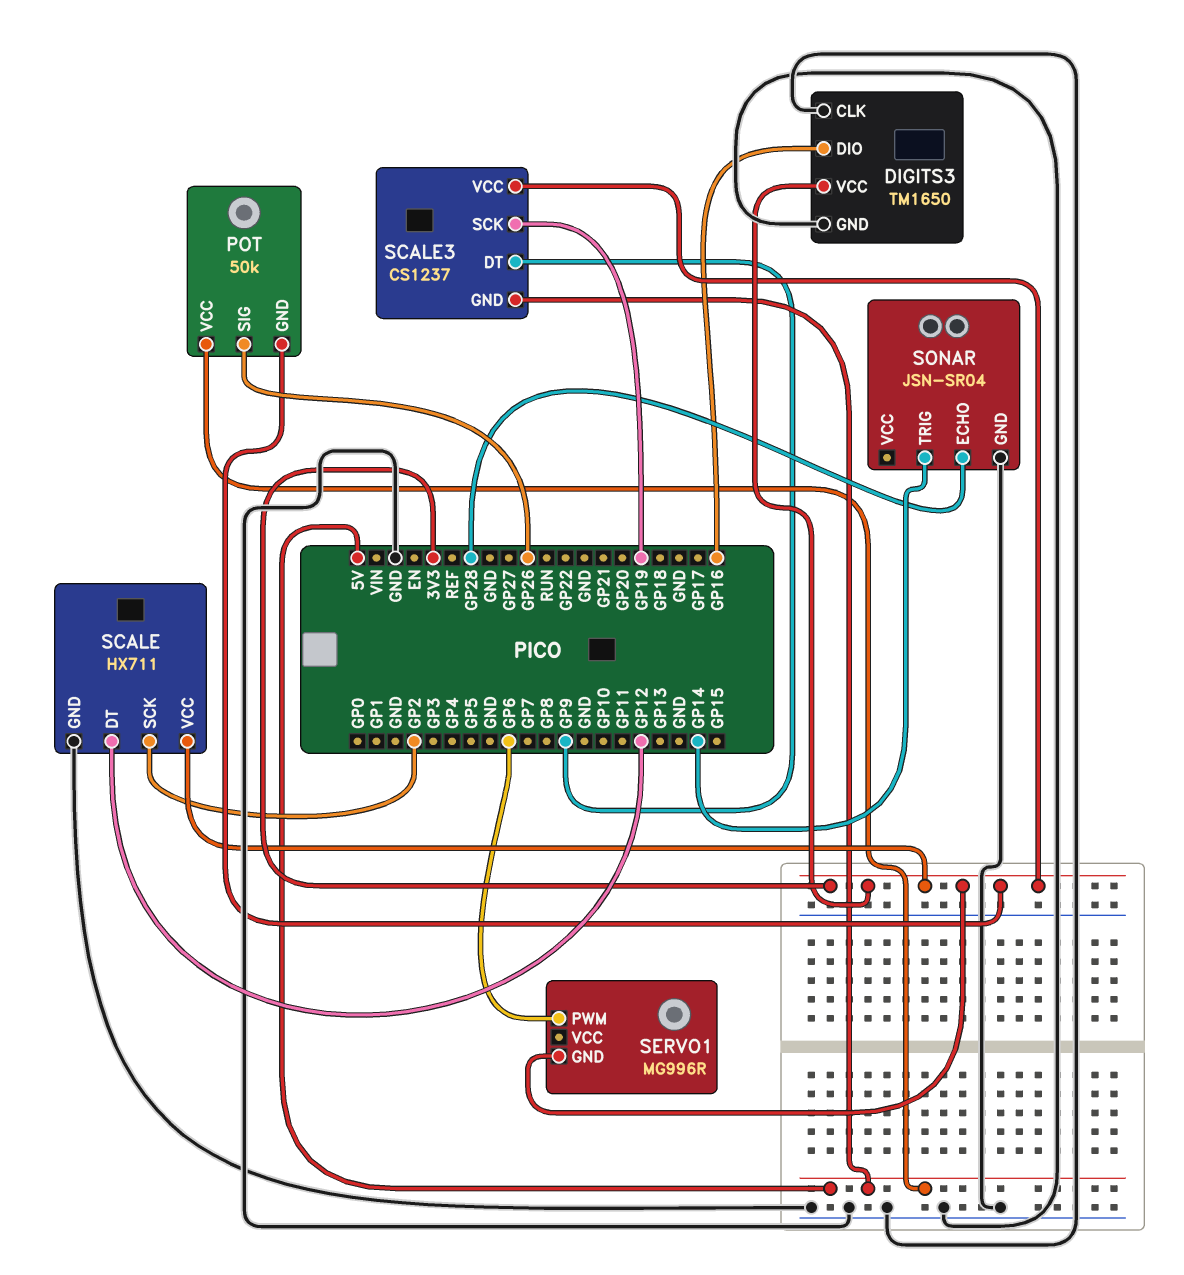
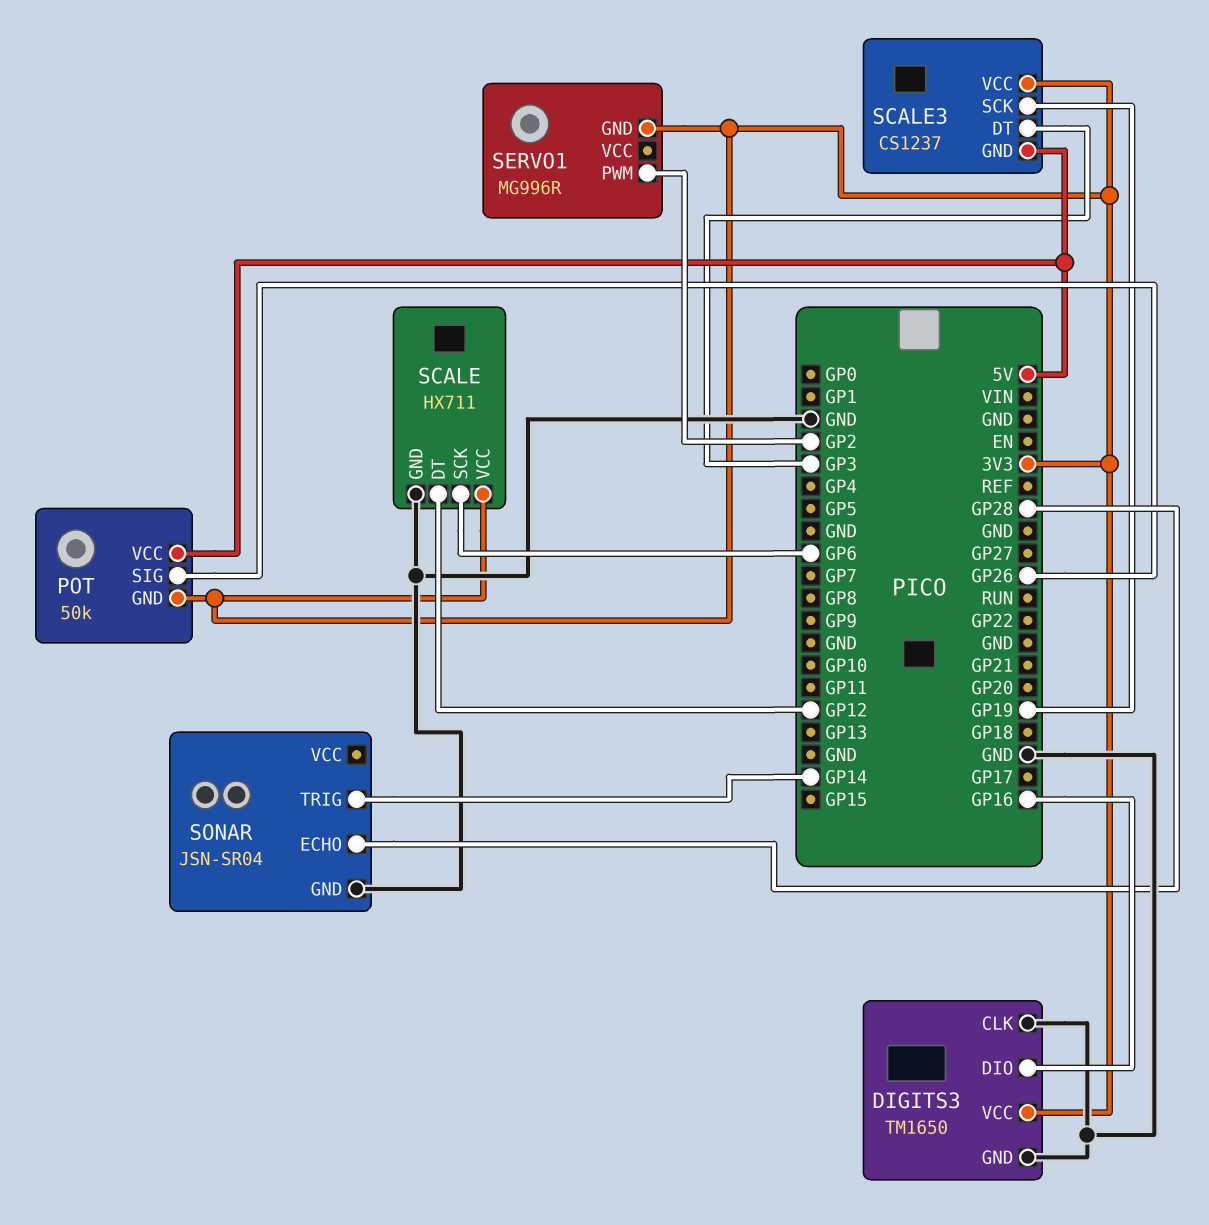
SCALE pin SCK: GP2 -> GP6
SCALE3 pin DT: GP9 -> GP3
SERVO1 pin PWM: GP6 -> GP2

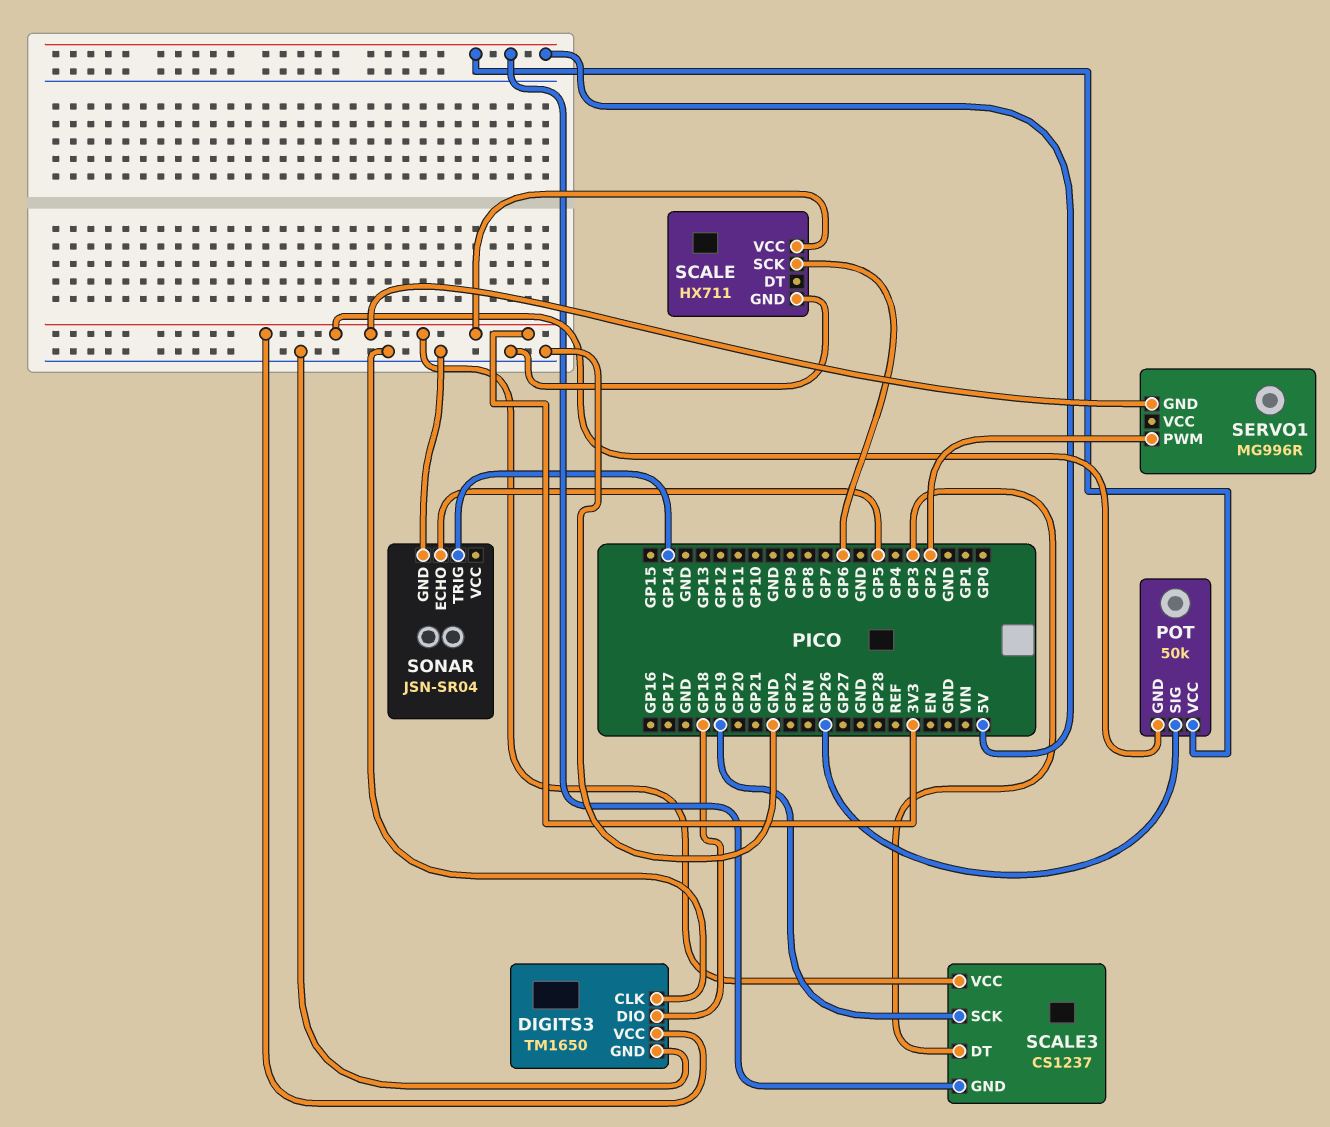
DIGITS3 pin DIO: GP16 -> GP18
SCALE pin DT: GP12 -> none
SONAR pin ECHO: GP28 -> GP5

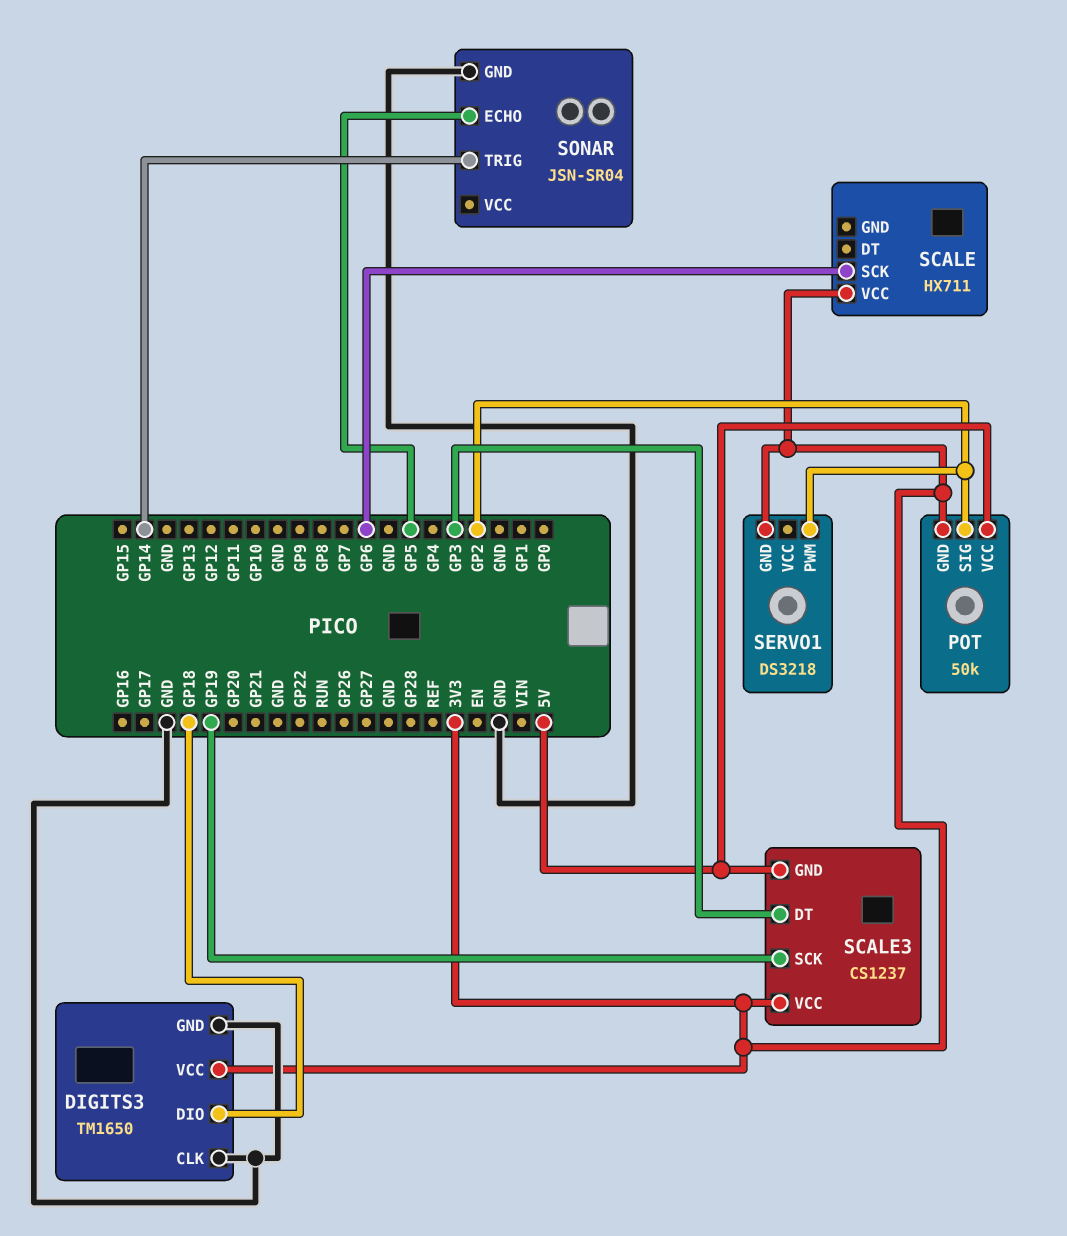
POT pin SIG: GP26 -> GP2
SCALE pin GND: GND -> none
SERVO1: MG996R -> DS3218

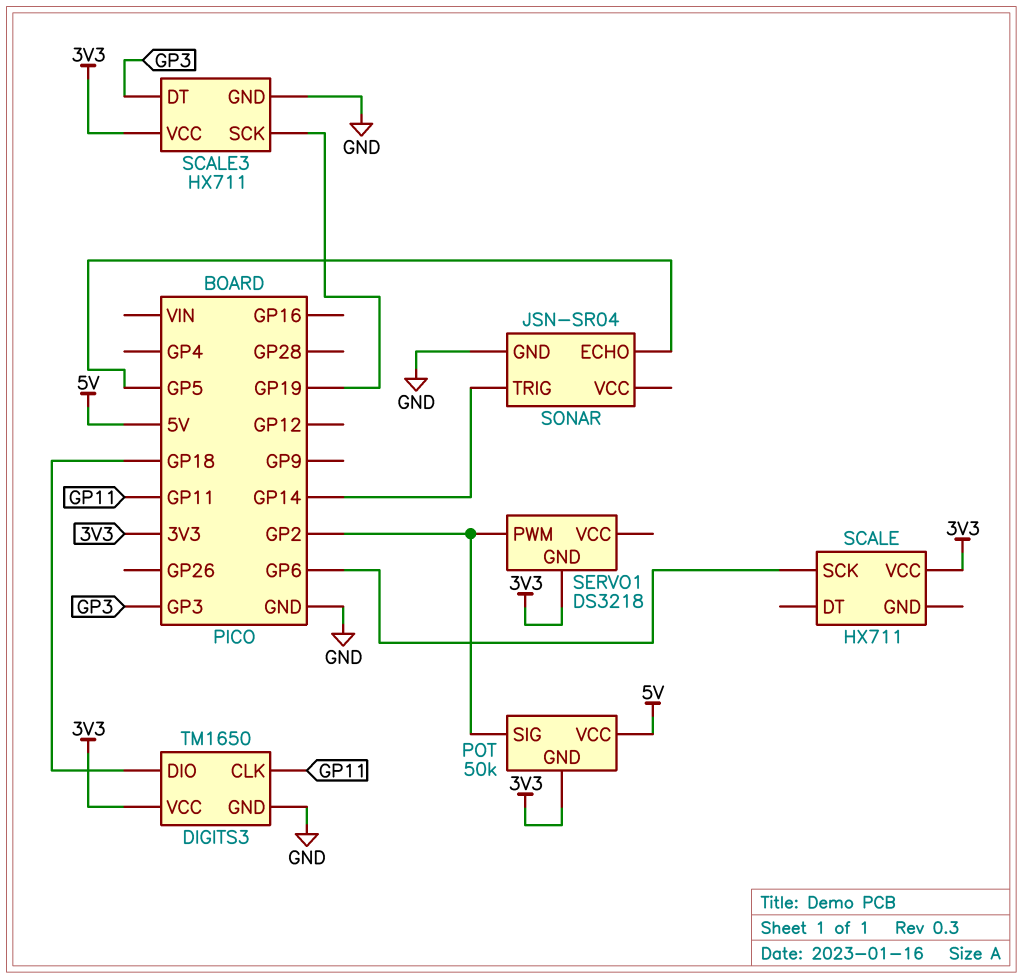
DIGITS3 pin CLK: GND -> GP11
SCALE3: CS1237 -> HX711
SCALE3 pin GND: 5V -> GND

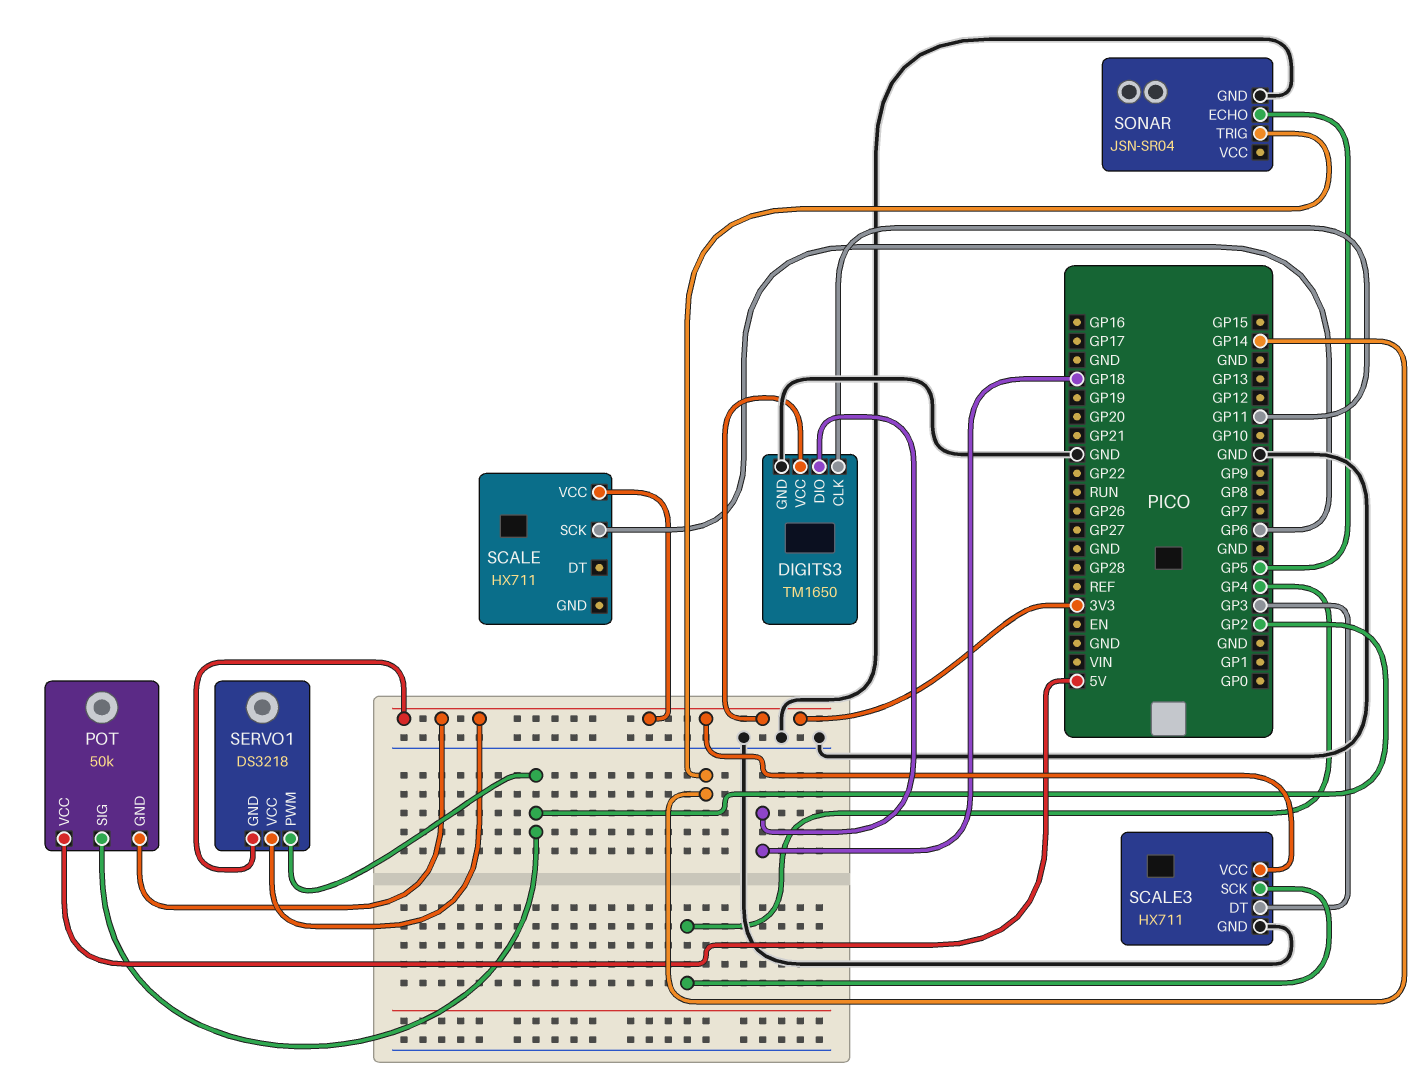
SCALE3 pin SCK: GP19 -> GP4
SERVO1 pin VCC: none -> 3V3

